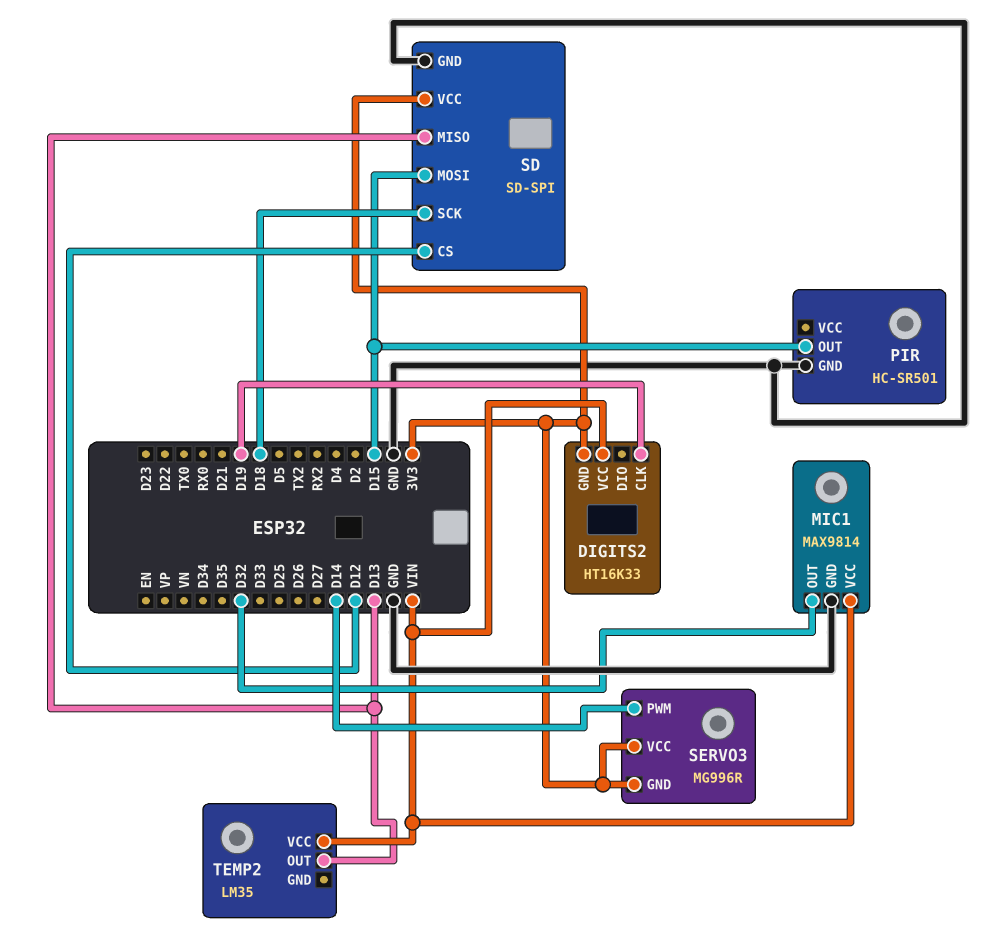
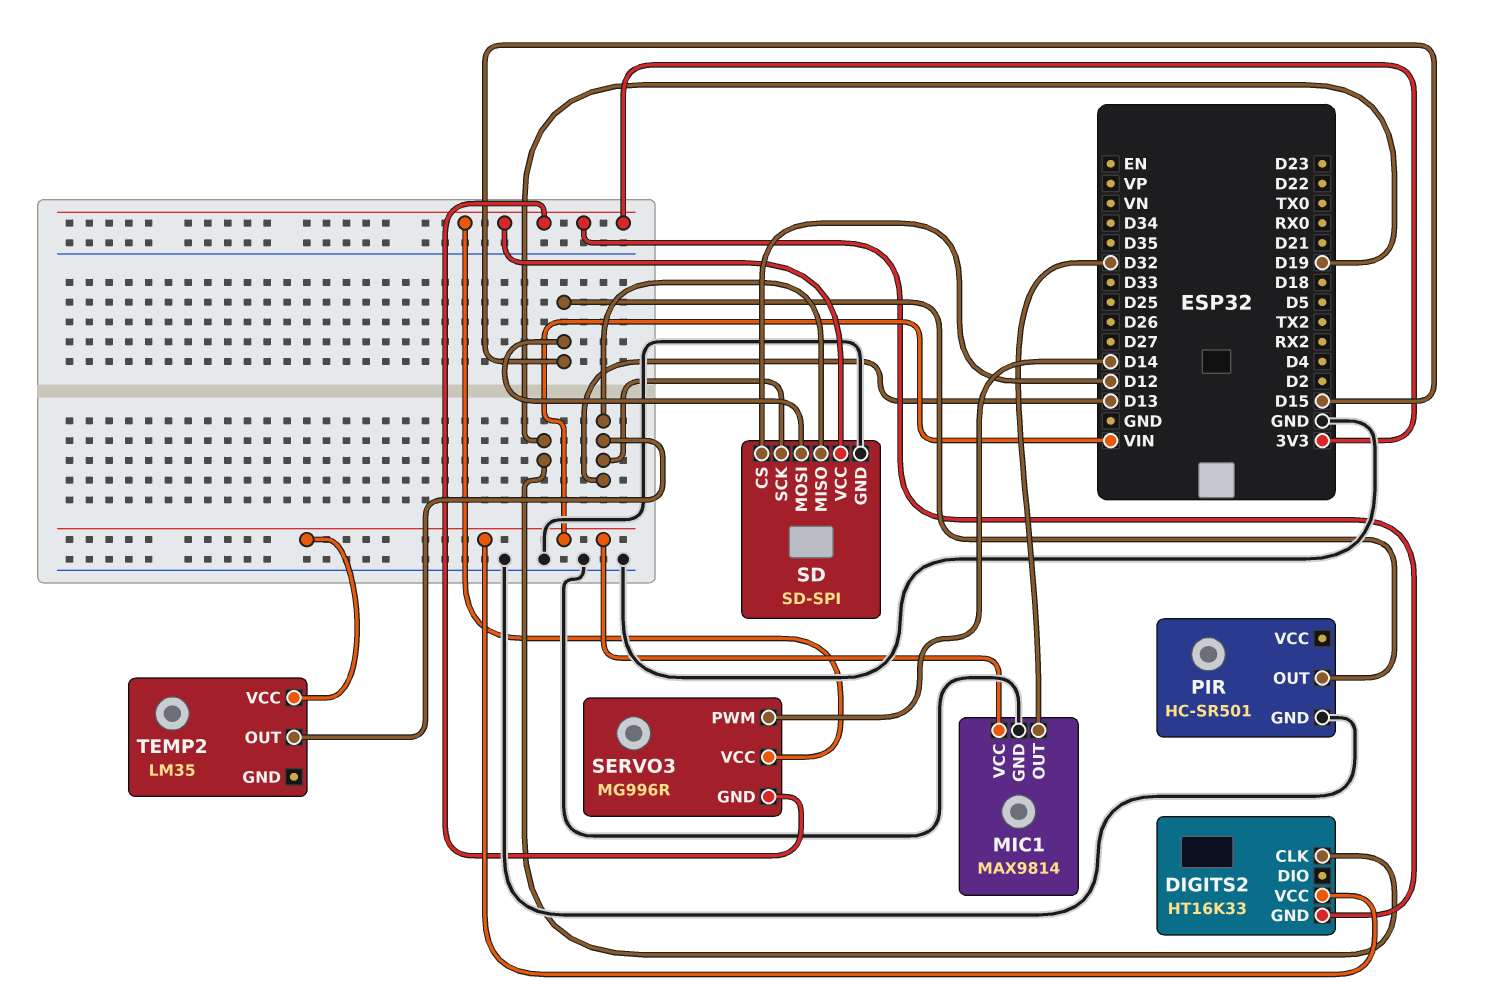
SD pin SCK: D18 -> D13

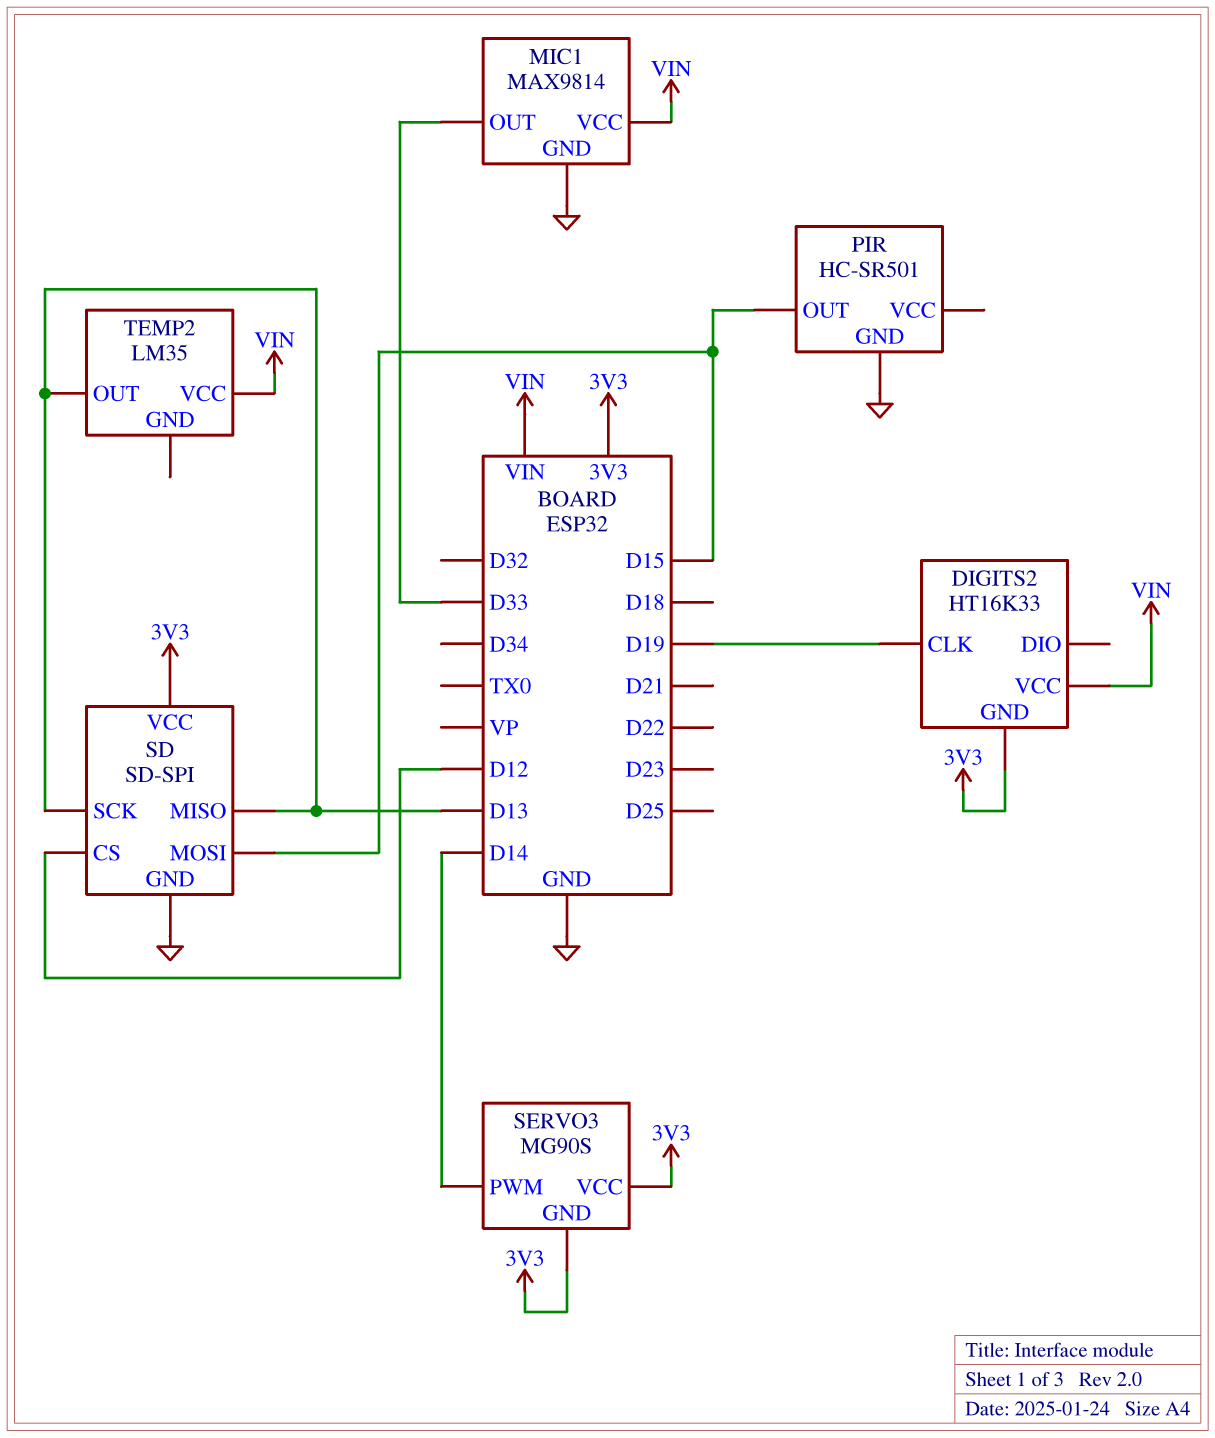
MIC1 pin OUT: D32 -> D33
SERVO3: MG996R -> MG90S

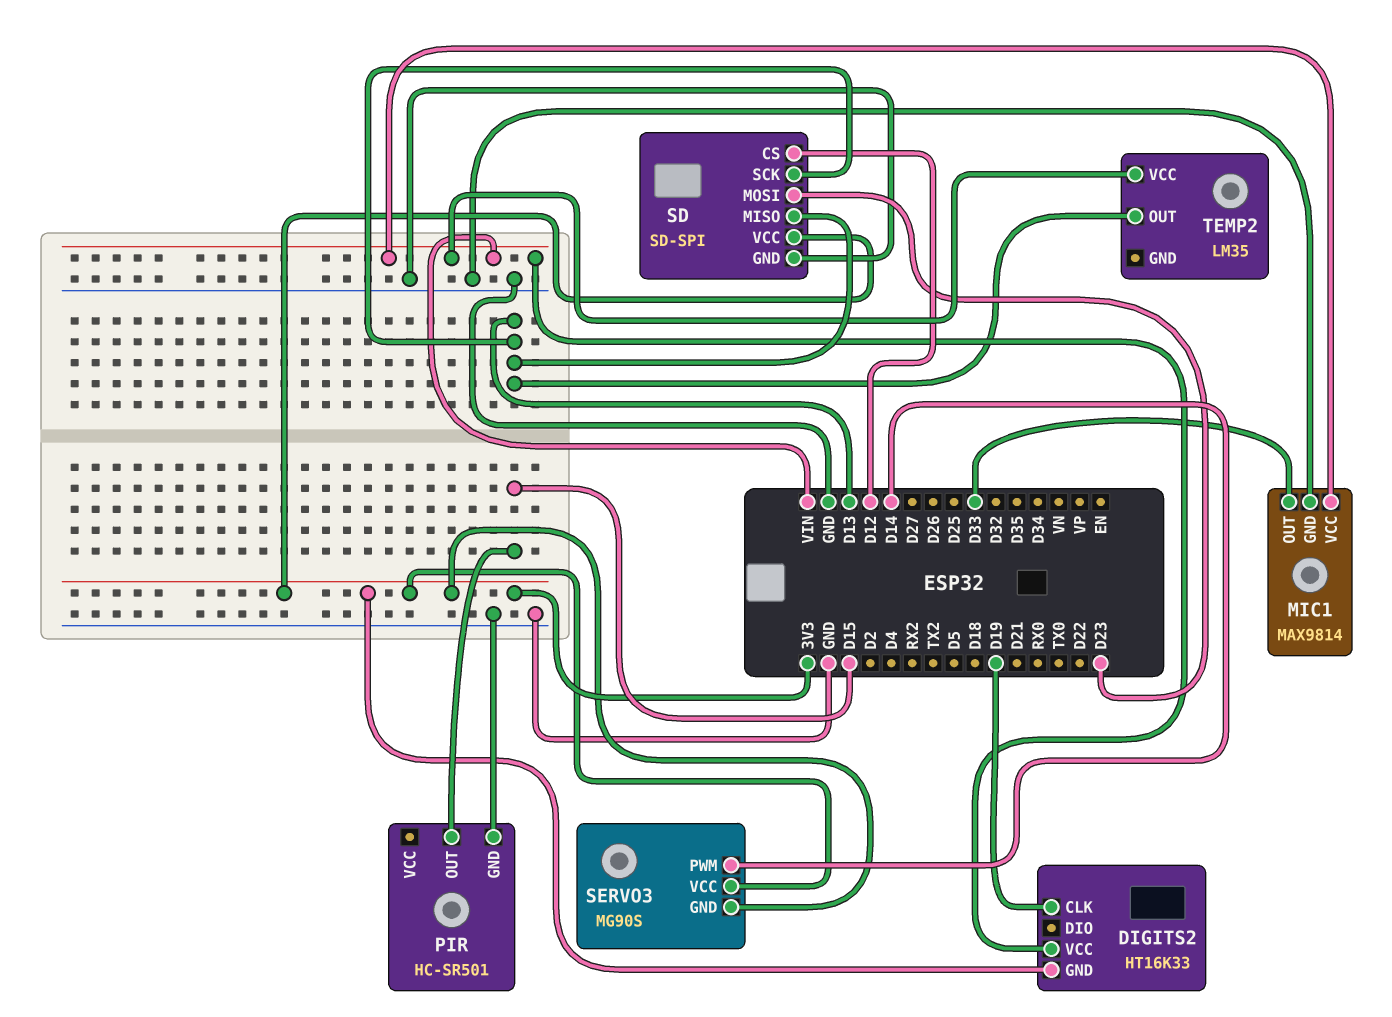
SD pin MOSI: D15 -> D23

